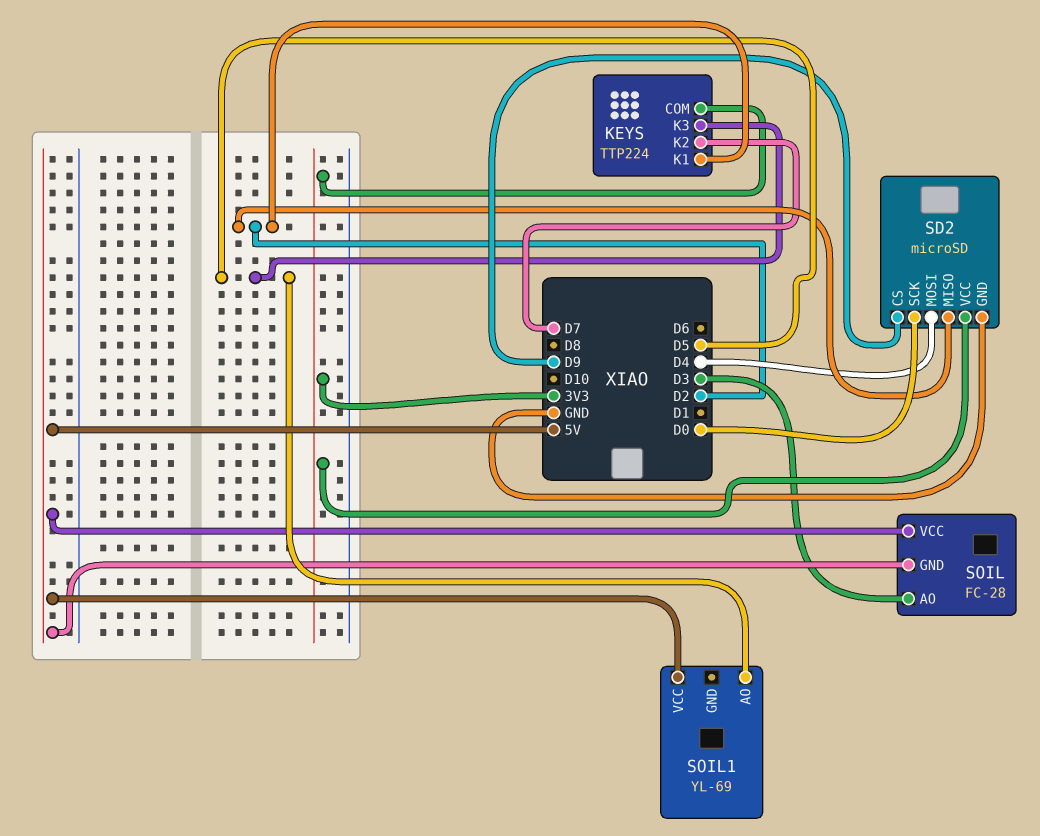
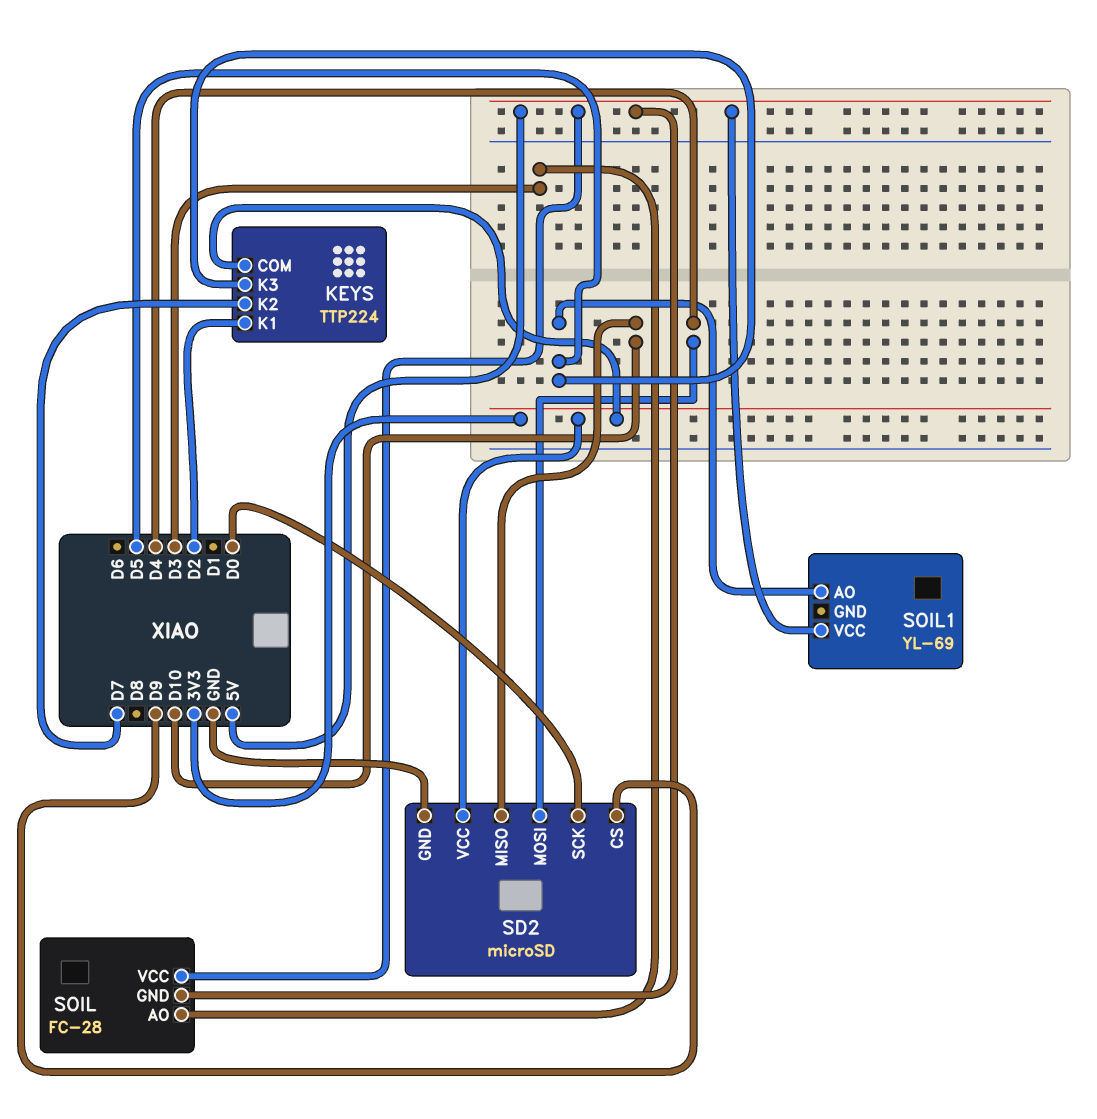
SD2 pin MISO: D2 -> D10

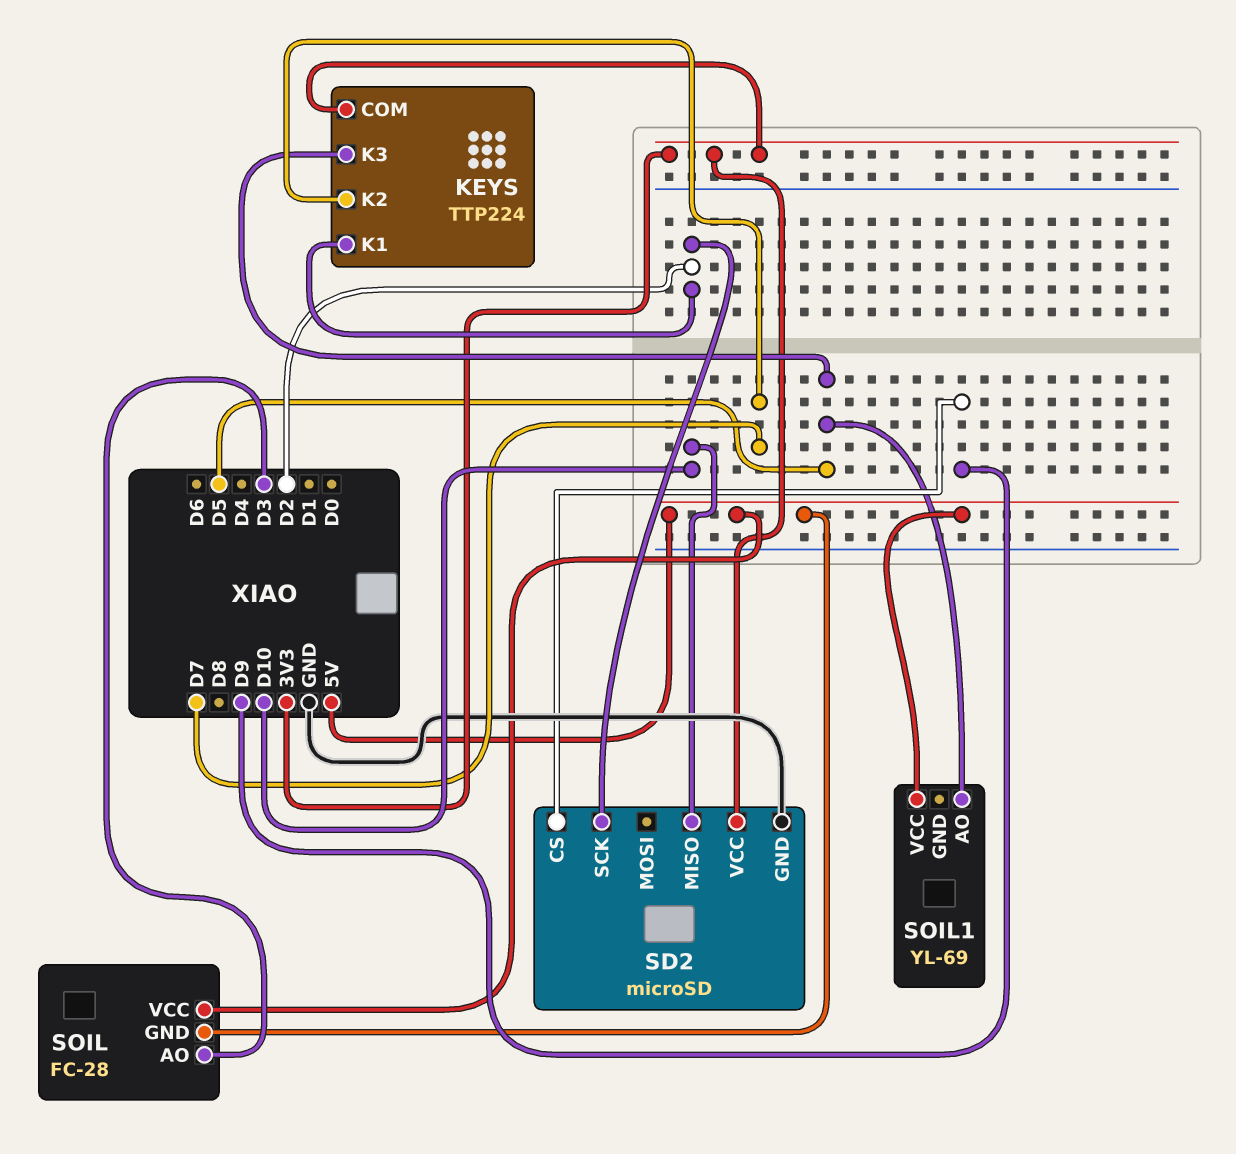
SD2 pin MOSI: D4 -> none
SD2 pin SCK: D0 -> D2

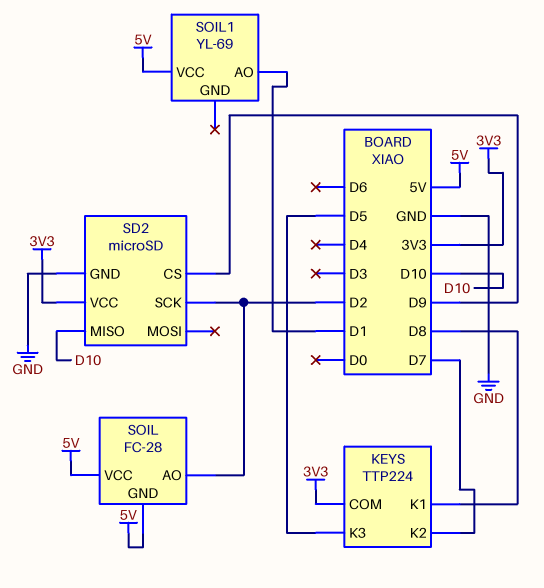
KEYS pin K1: D2 -> D8
SOIL pin AO: D3 -> D2
SOIL1 pin AO: D5 -> D1

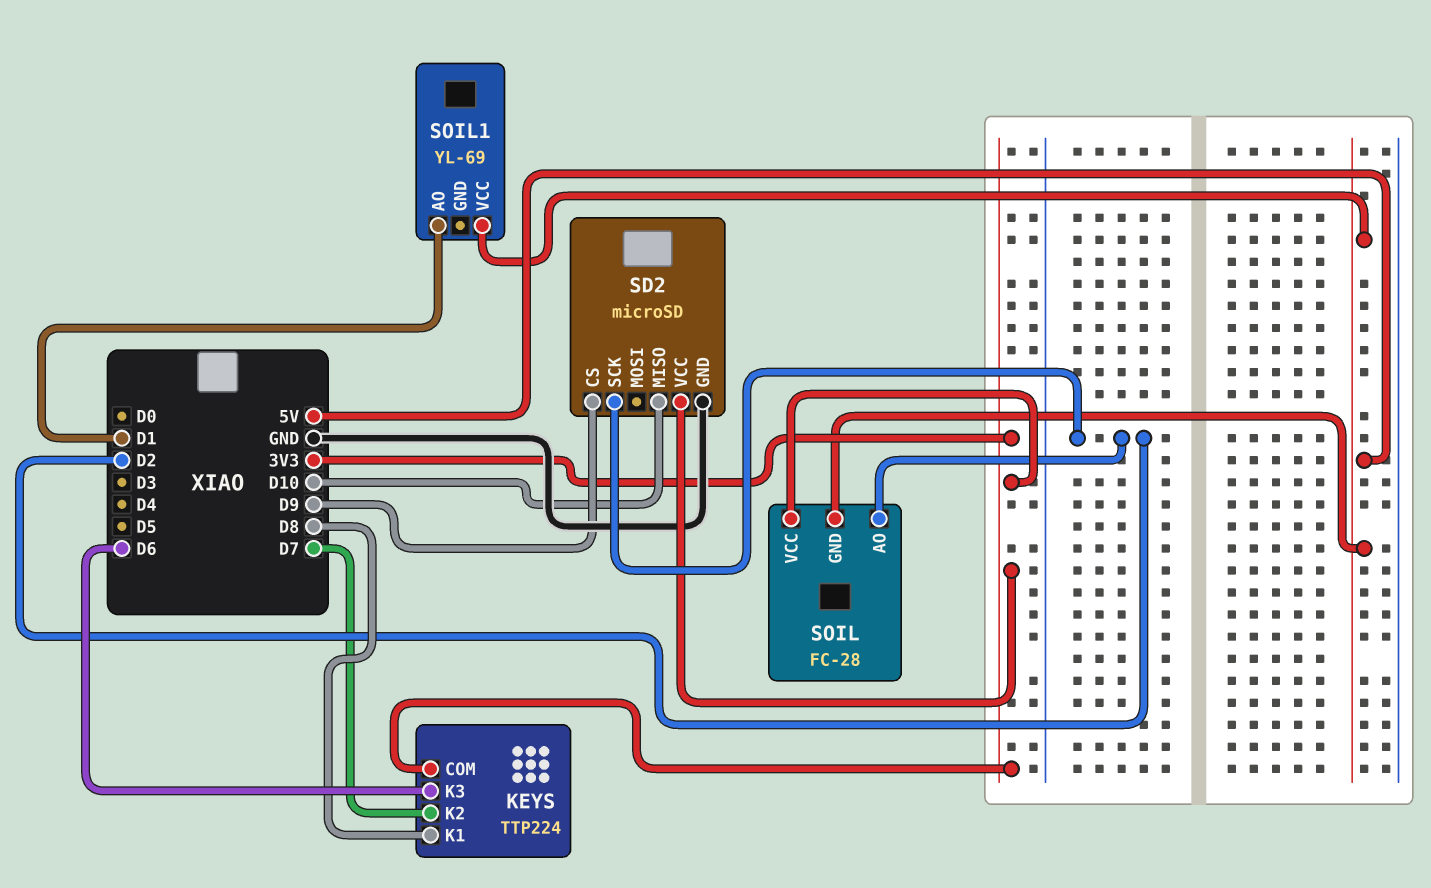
KEYS pin K3: D5 -> D6
SOIL pin VCC: 5V -> 3V3

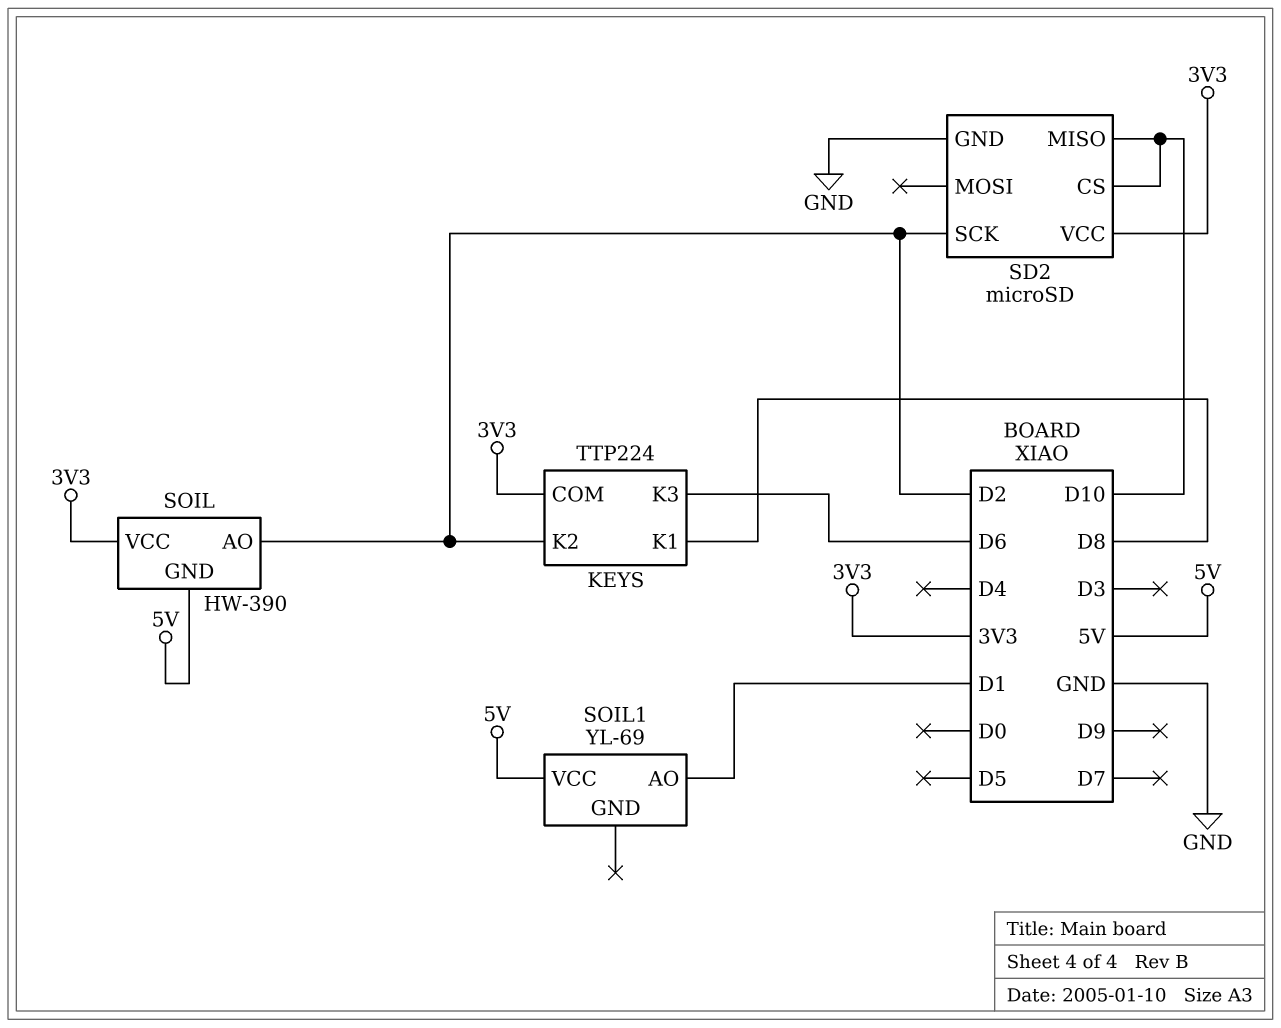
KEYS pin K2: D7 -> D2
SD2 pin CS: D9 -> D10
SOIL: FC-28 -> HW-390

